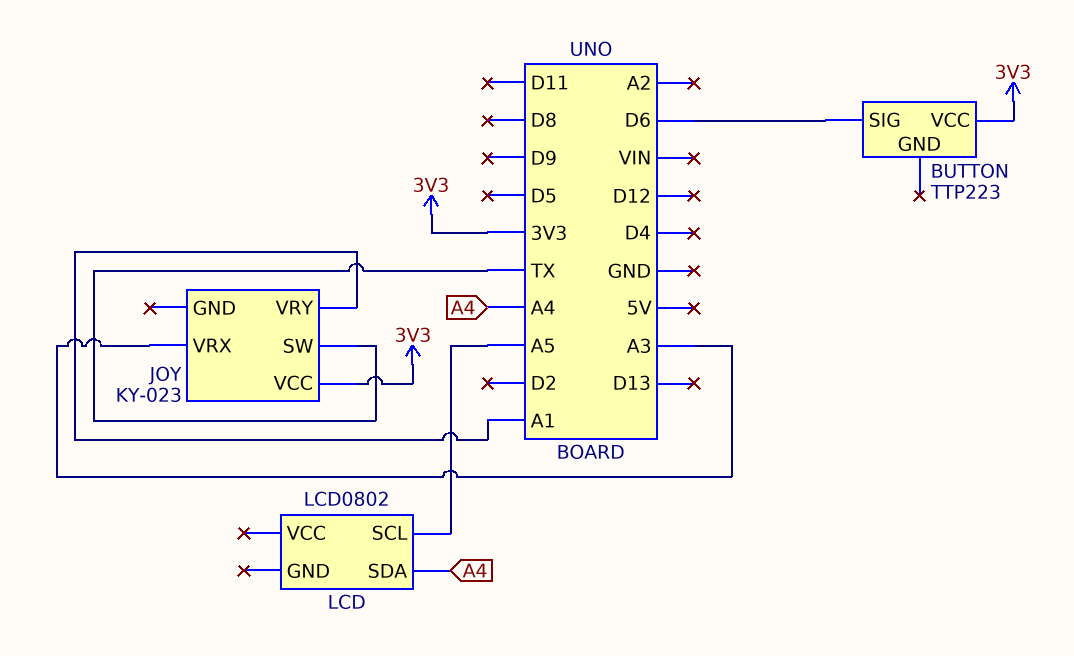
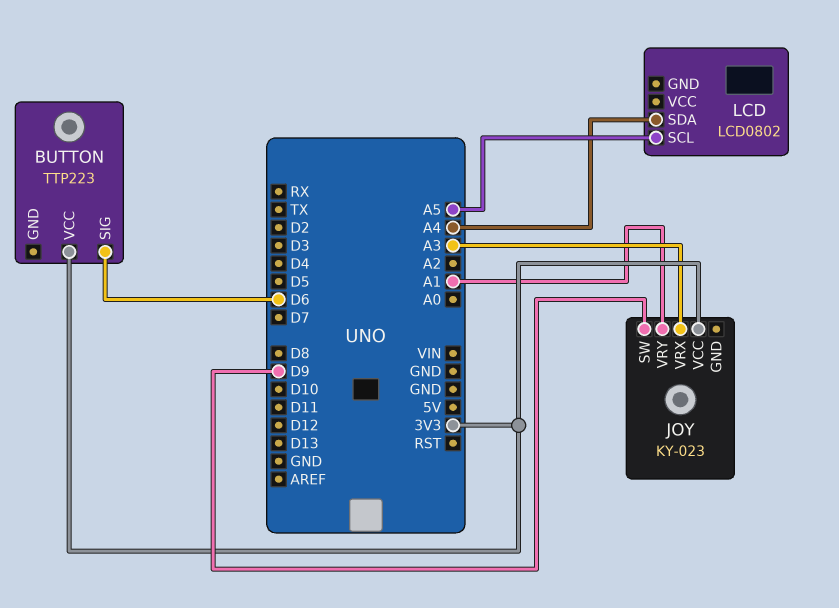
JOY pin SW: TX -> D9

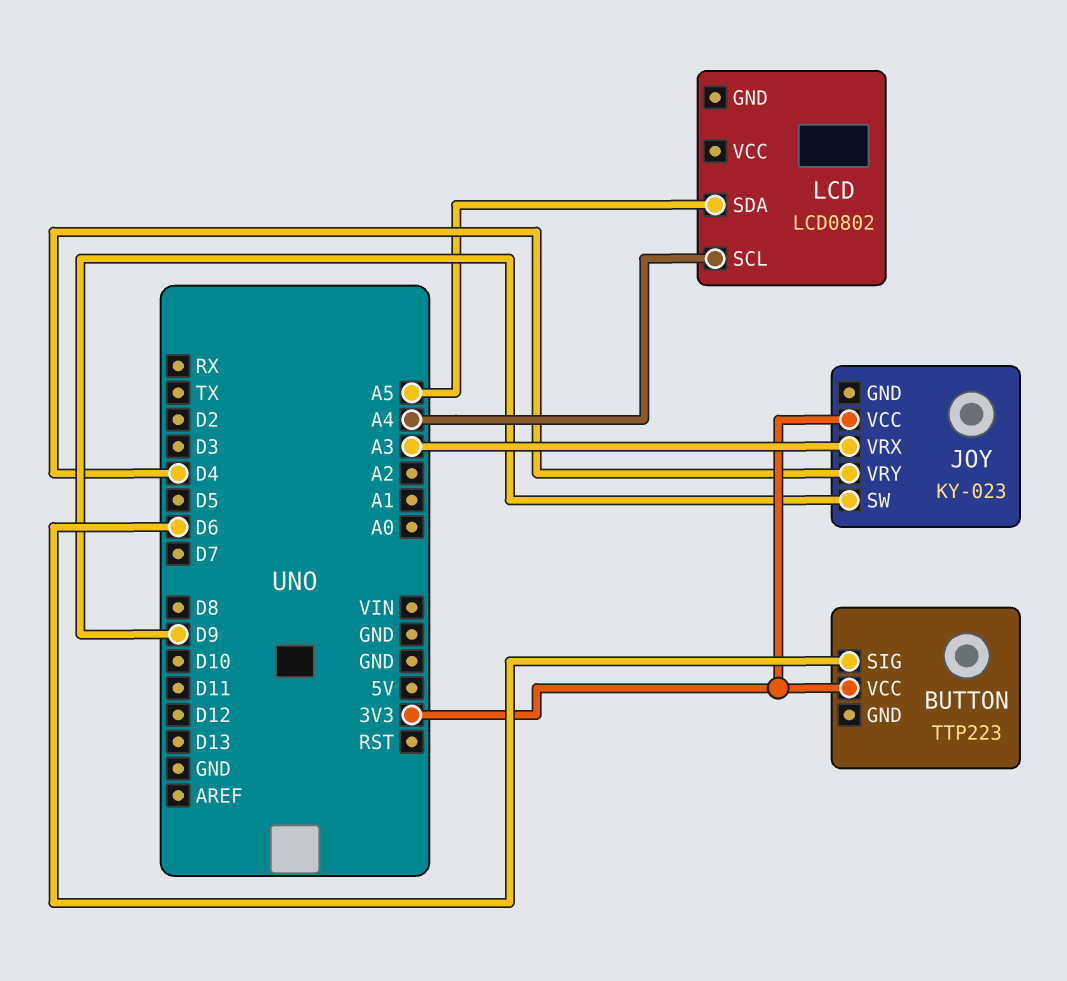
JOY pin VRY: A1 -> D4
LCD pin SCL: A5 -> A4
LCD pin SDA: A4 -> A5

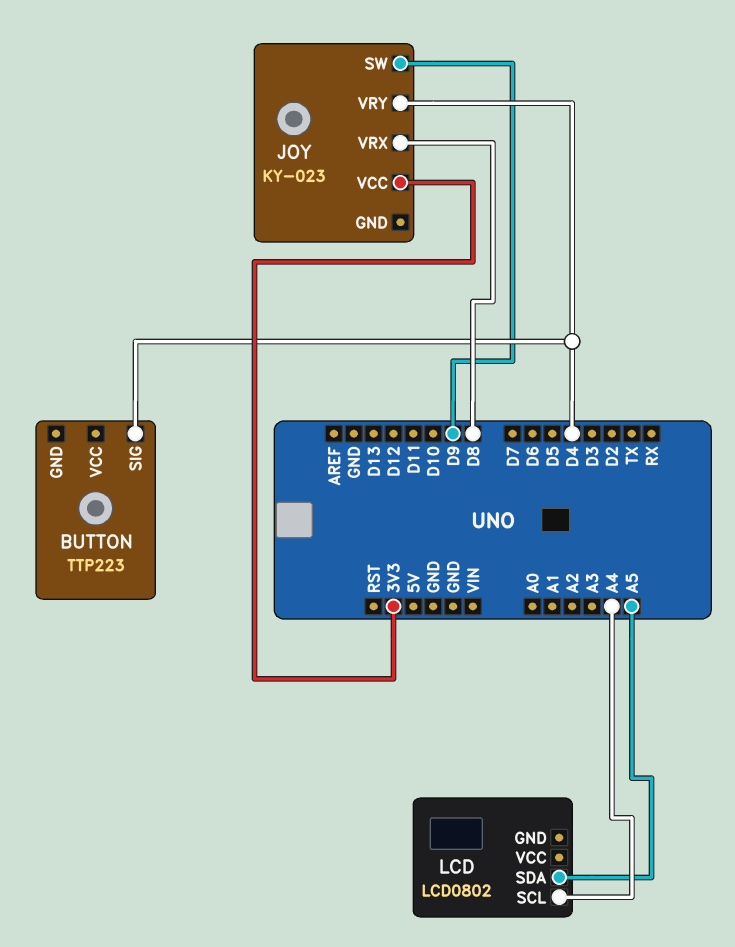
BUTTON pin SIG: D6 -> D4
BUTTON pin VCC: 3V3 -> none
JOY pin VRX: A3 -> D8

